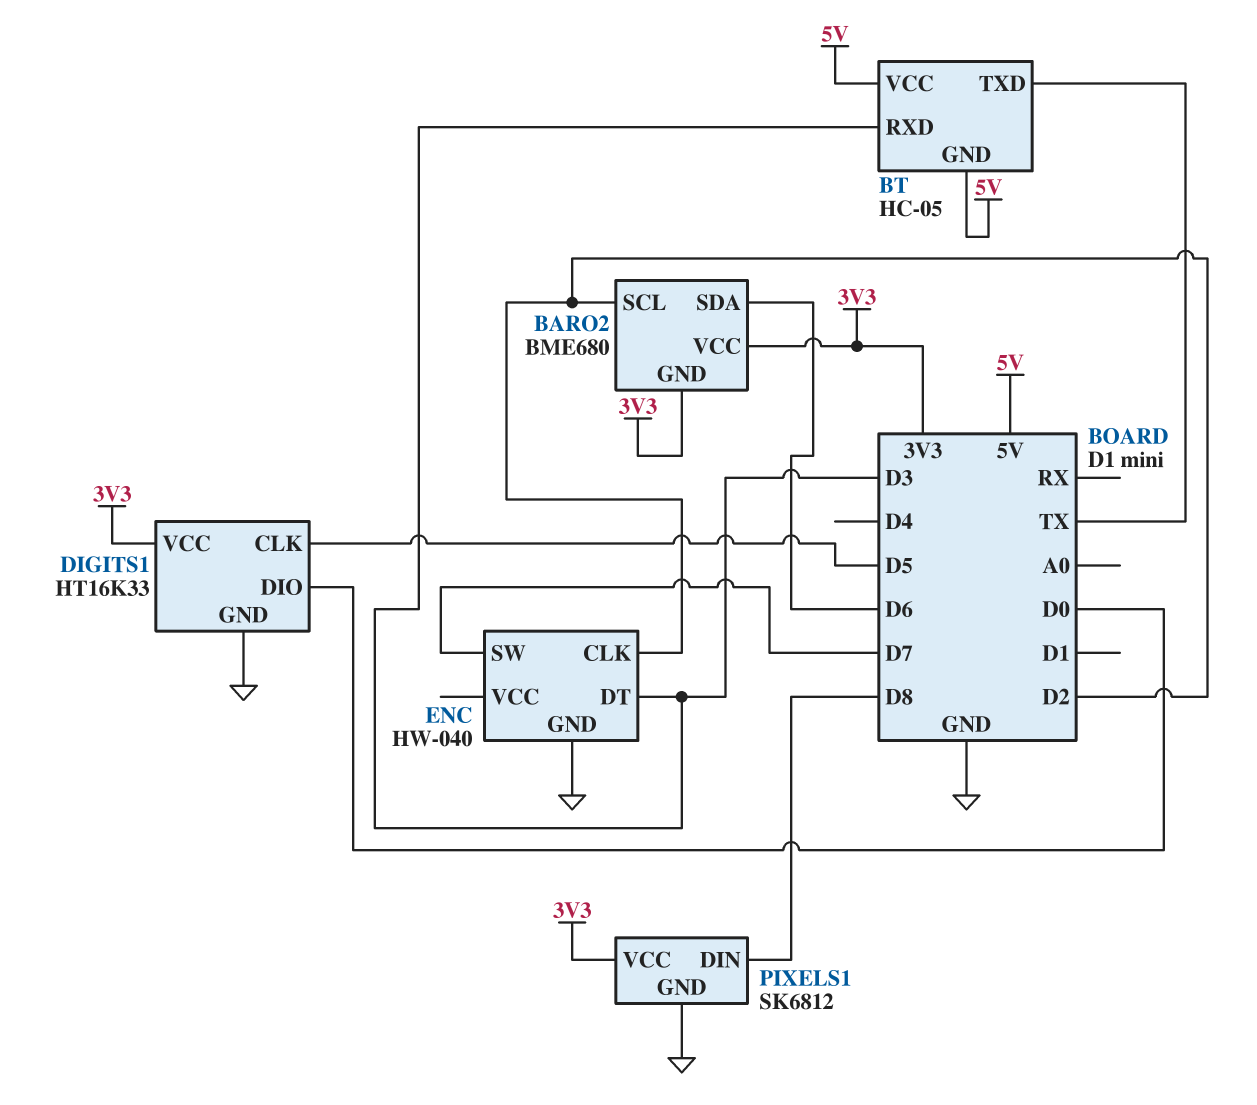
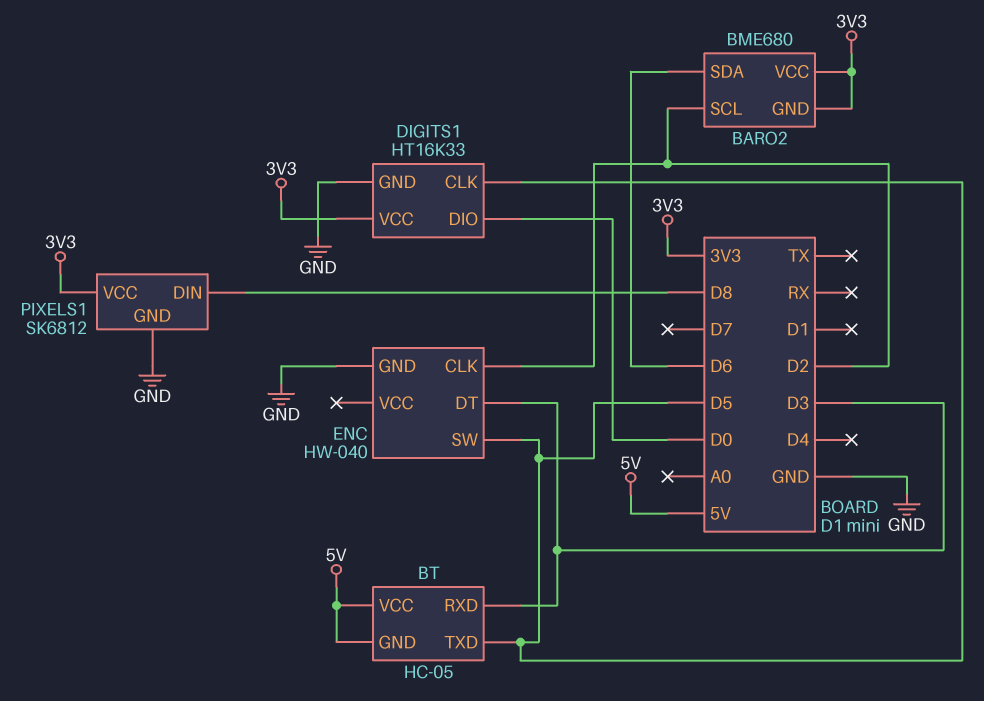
BT pin TXD: TX -> D5
ENC pin SW: D7 -> D5

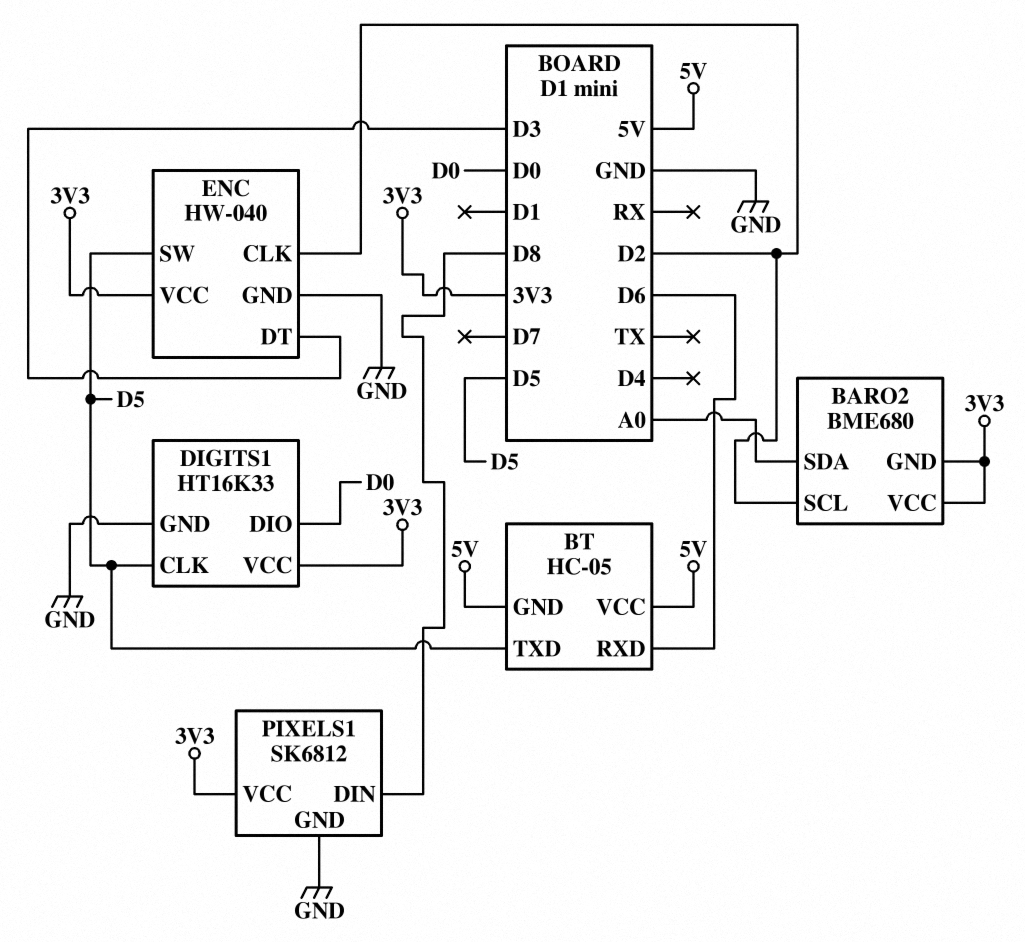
BARO2 pin SDA: D6 -> A0
BT pin RXD: D3 -> D6
ENC pin VCC: none -> 3V3

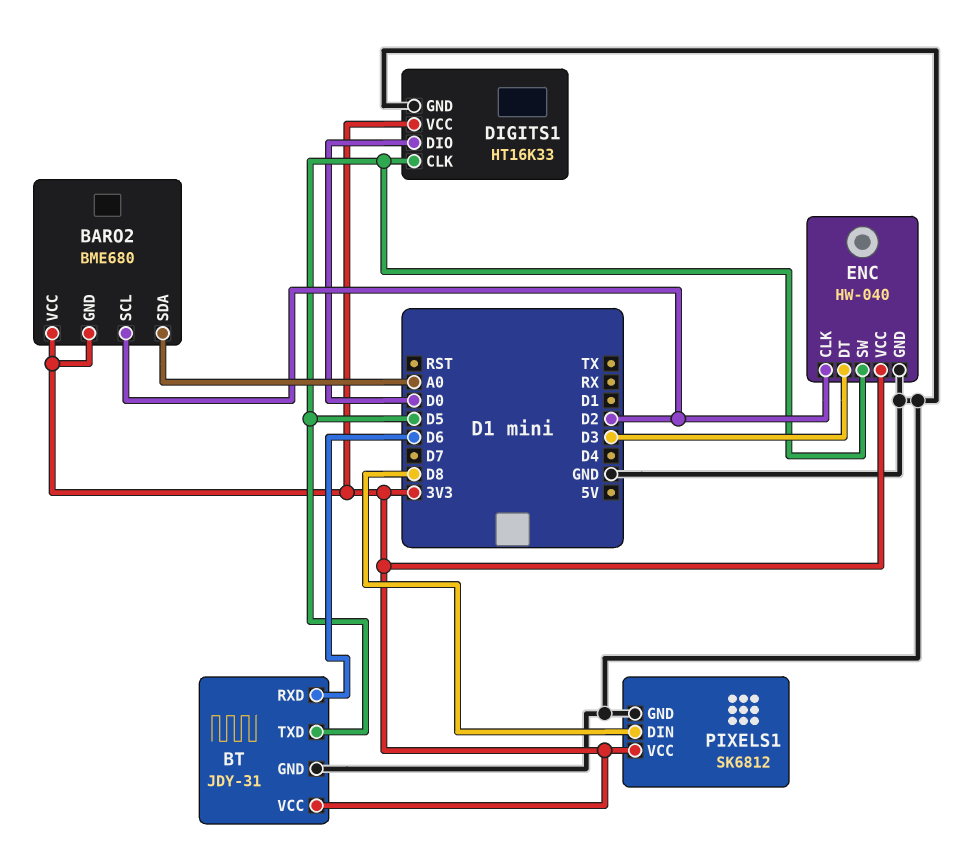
BT: HC-05 -> JDY-31
BT pin GND: 5V -> GND
BT pin VCC: 5V -> 3V3

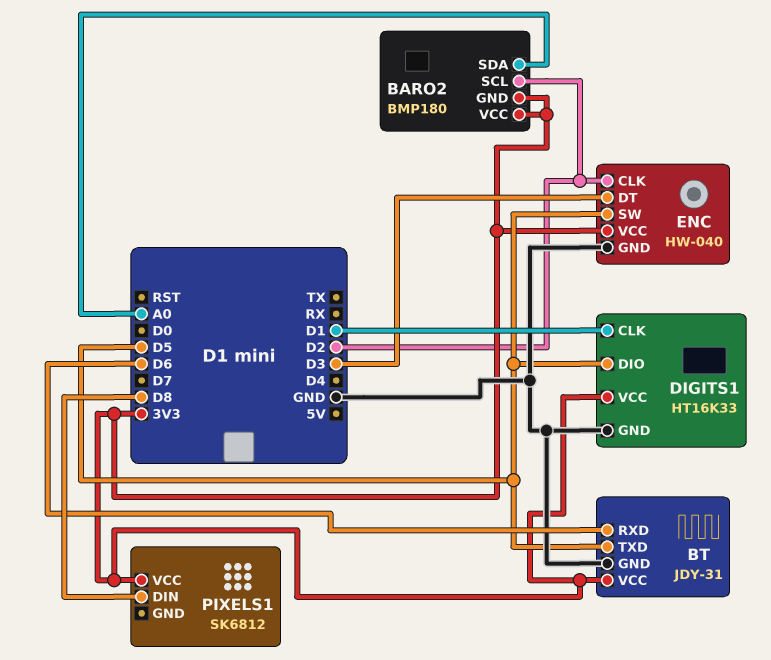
BARO2: BME680 -> BMP180
DIGITS1 pin CLK: D5 -> D1
DIGITS1 pin DIO: D0 -> D5
PIXELS1 pin GND: GND -> none

